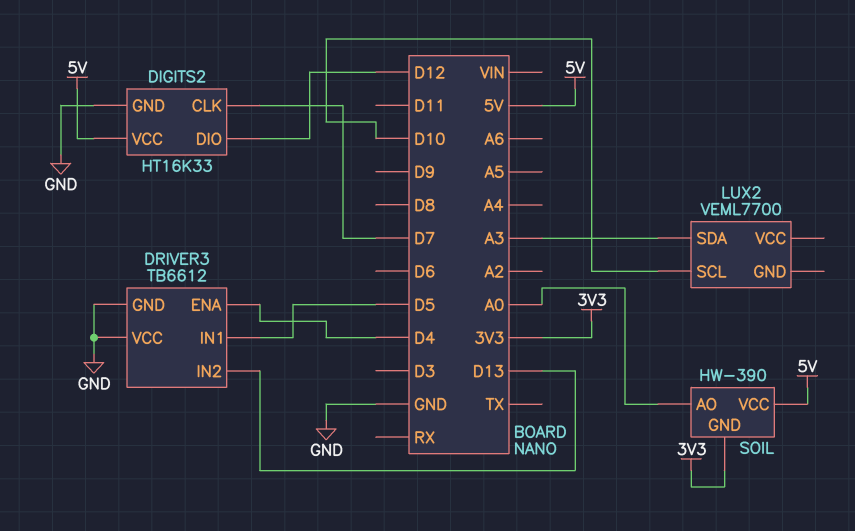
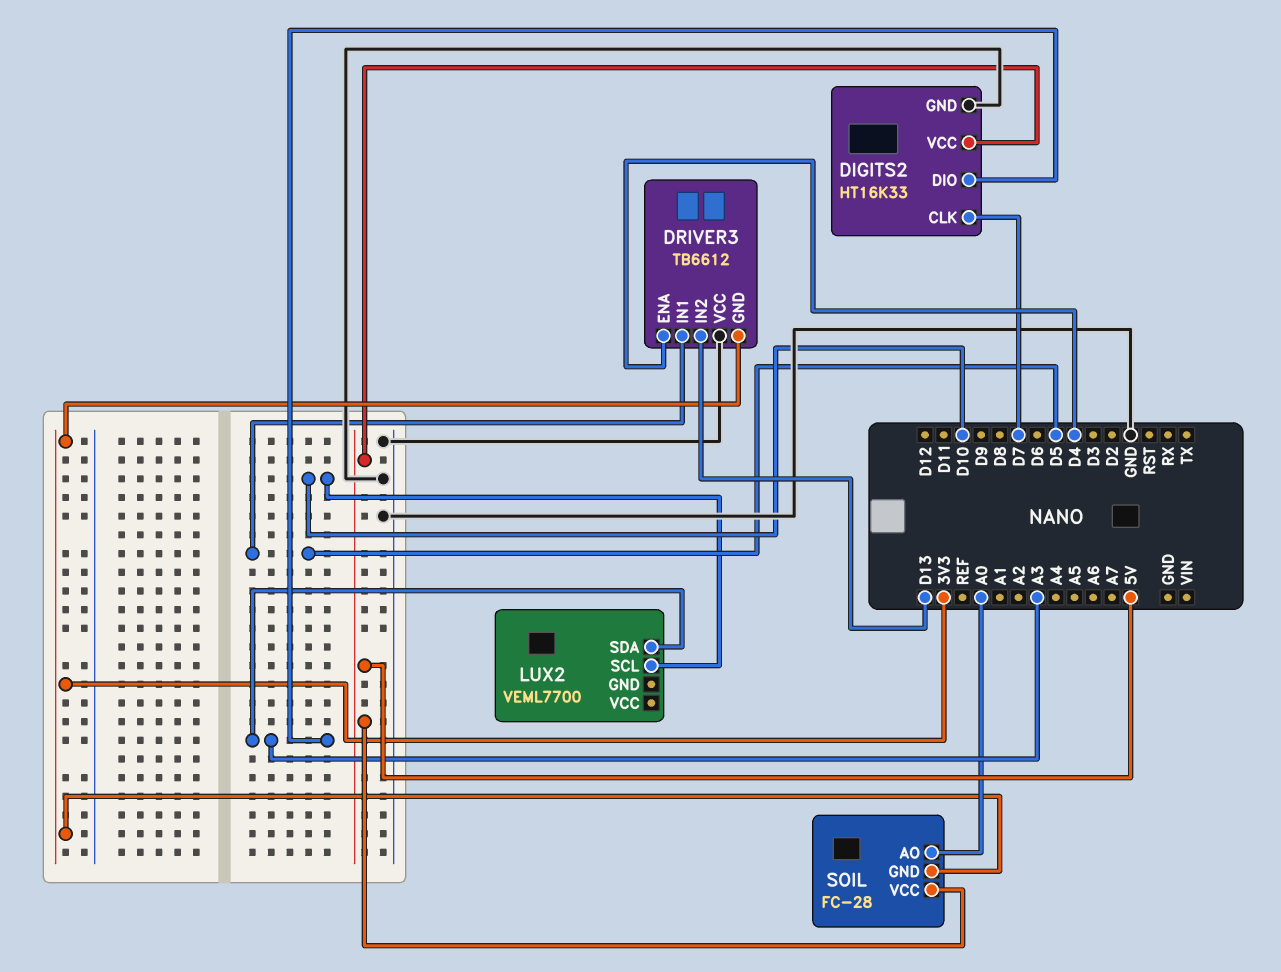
DIGITS2 pin DIO: D12 -> A3
DRIVER3 pin GND: GND -> 3V3
SOIL: HW-390 -> FC-28

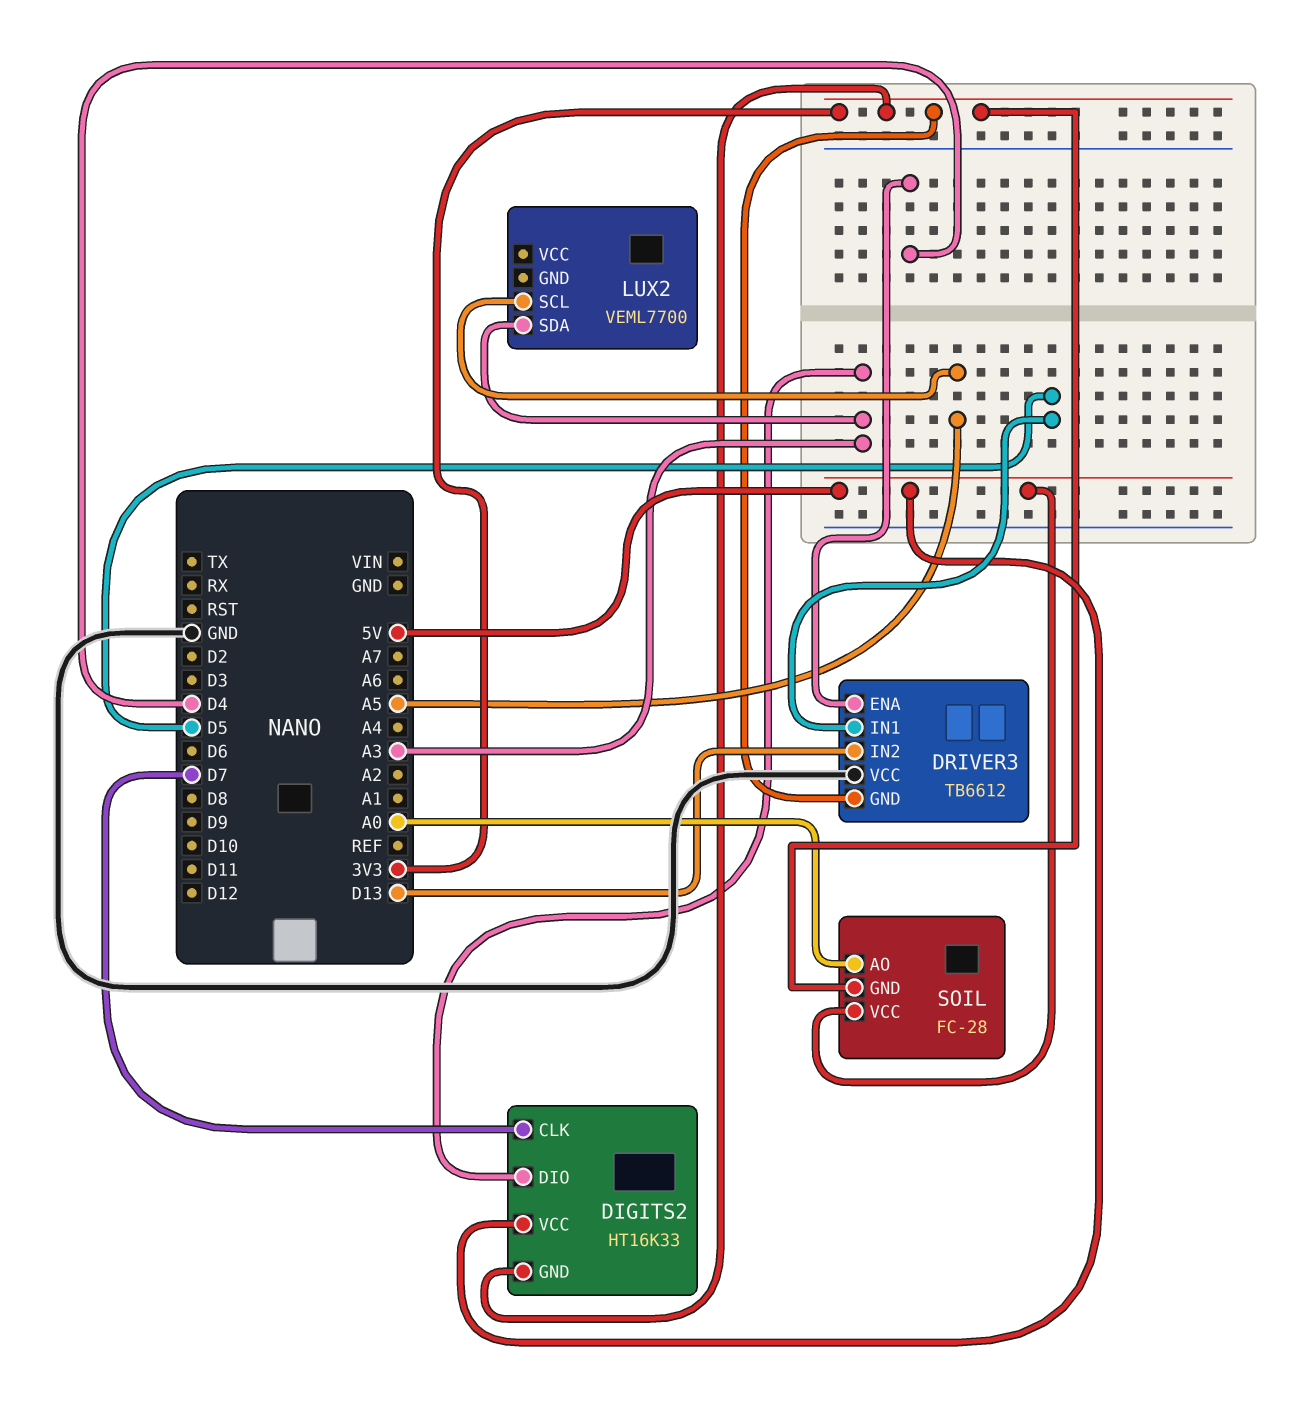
DIGITS2 pin GND: GND -> 3V3
LUX2 pin SCL: D10 -> A5

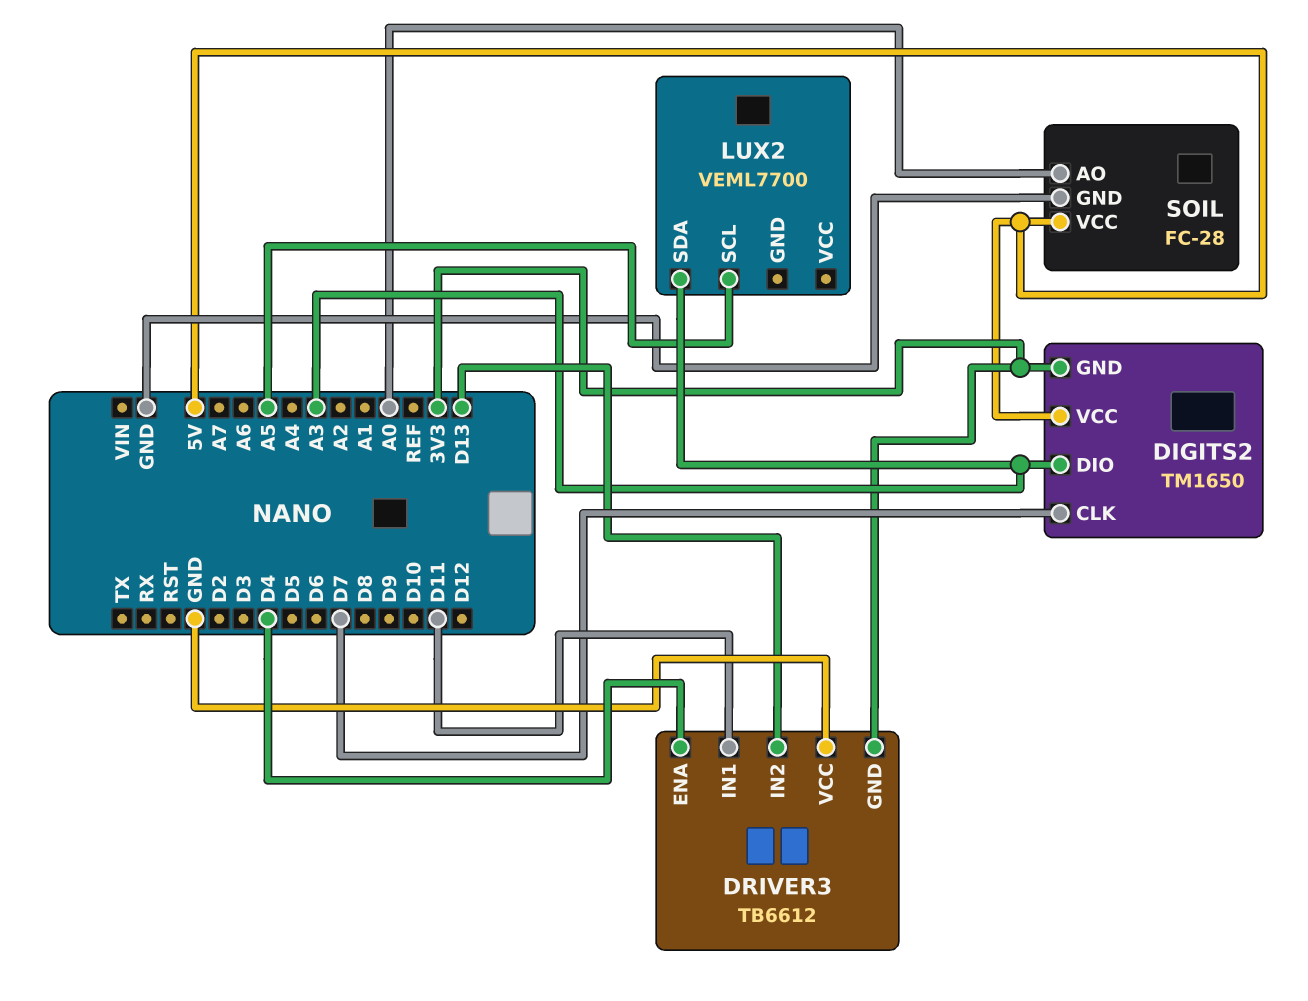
DIGITS2: HT16K33 -> TM1650
DRIVER3 pin IN1: D5 -> D11
SOIL pin GND: 3V3 -> GND

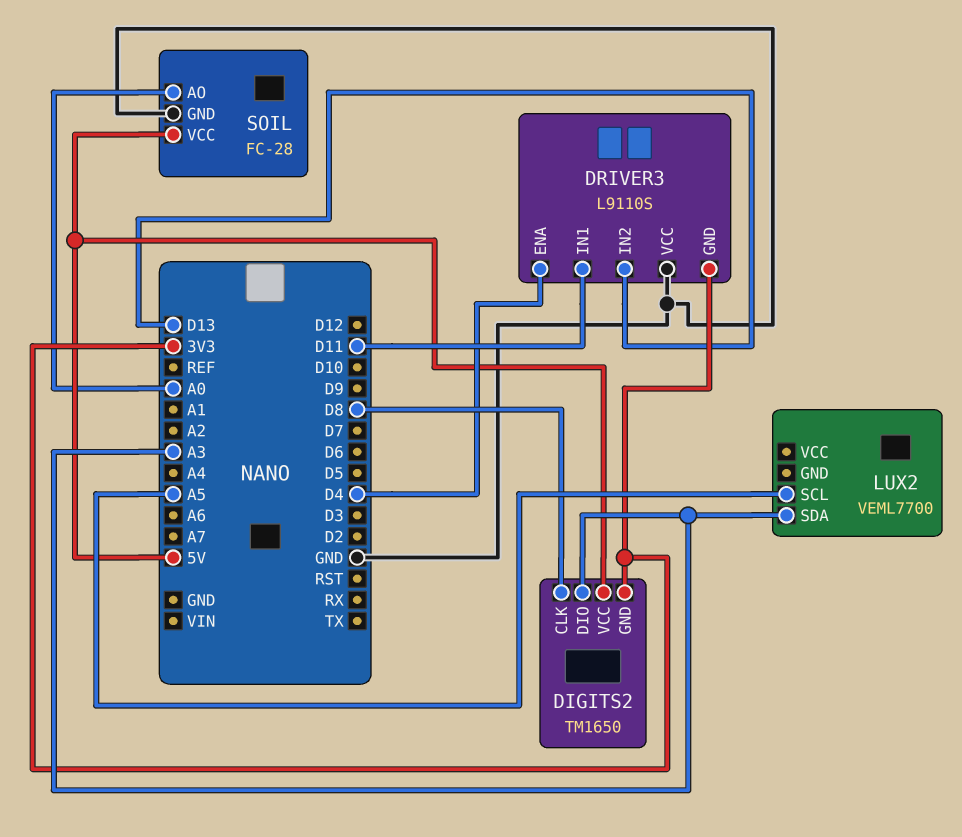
DIGITS2 pin CLK: D7 -> D8
DRIVER3: TB6612 -> L9110S

